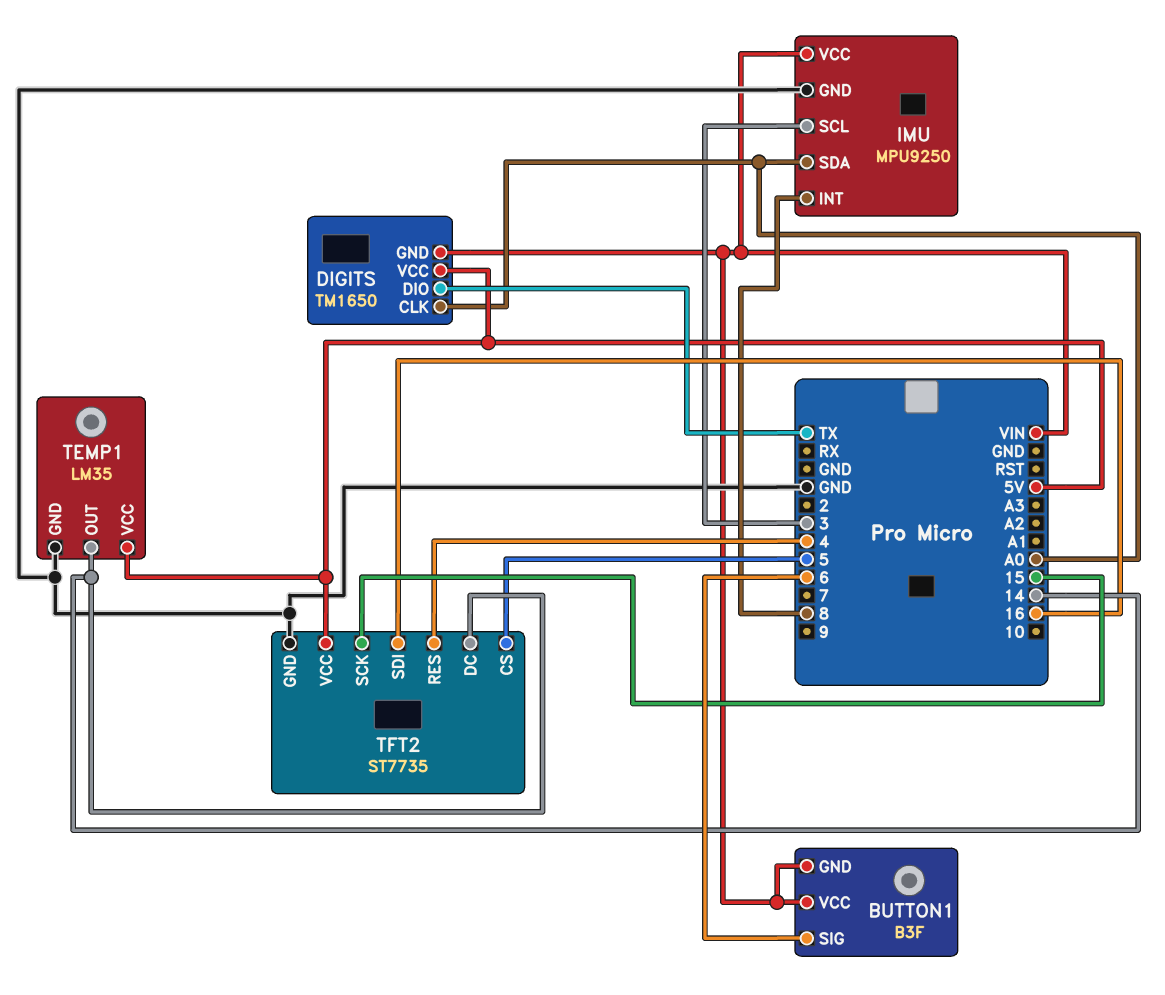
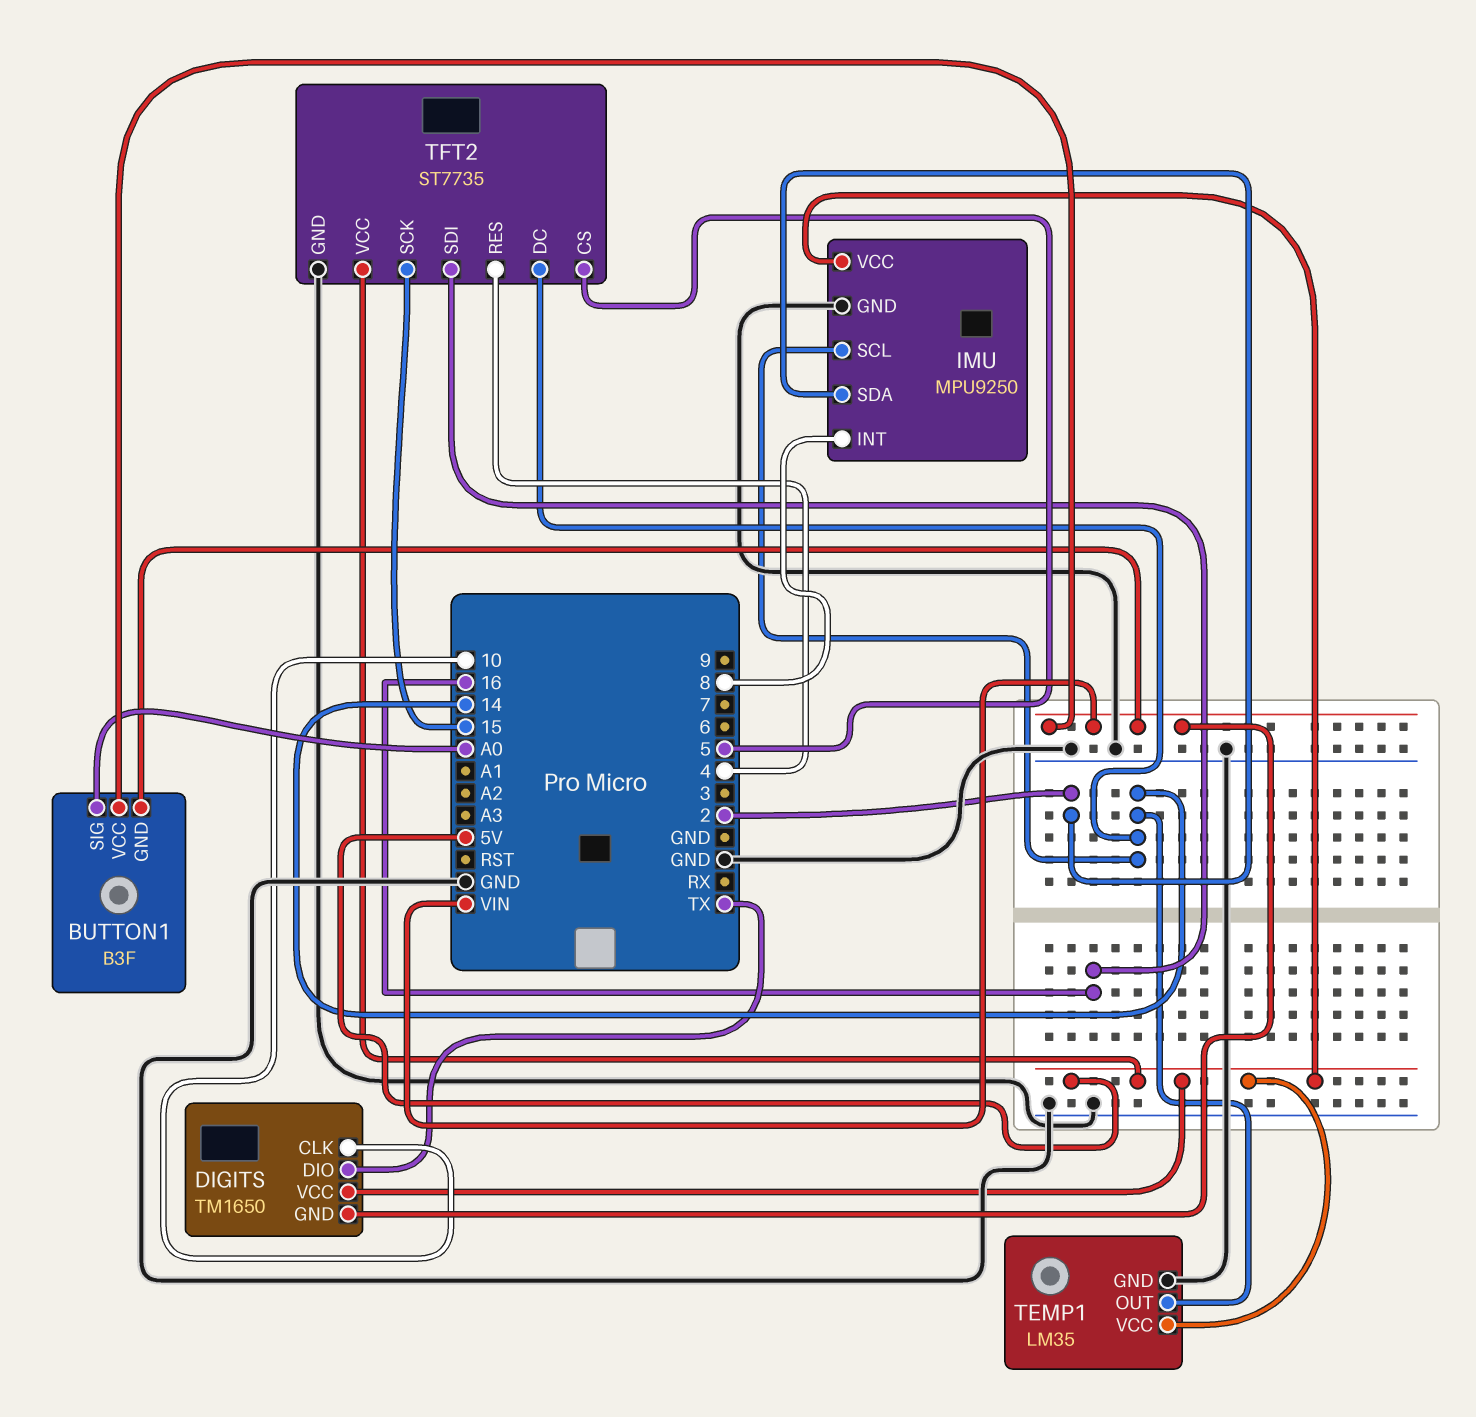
BUTTON1 pin SIG: 6 -> A0
DIGITS pin CLK: A0 -> 10
IMU pin SCL: 3 -> 14
IMU pin SDA: A0 -> 2
IMU pin VCC: VIN -> 5V

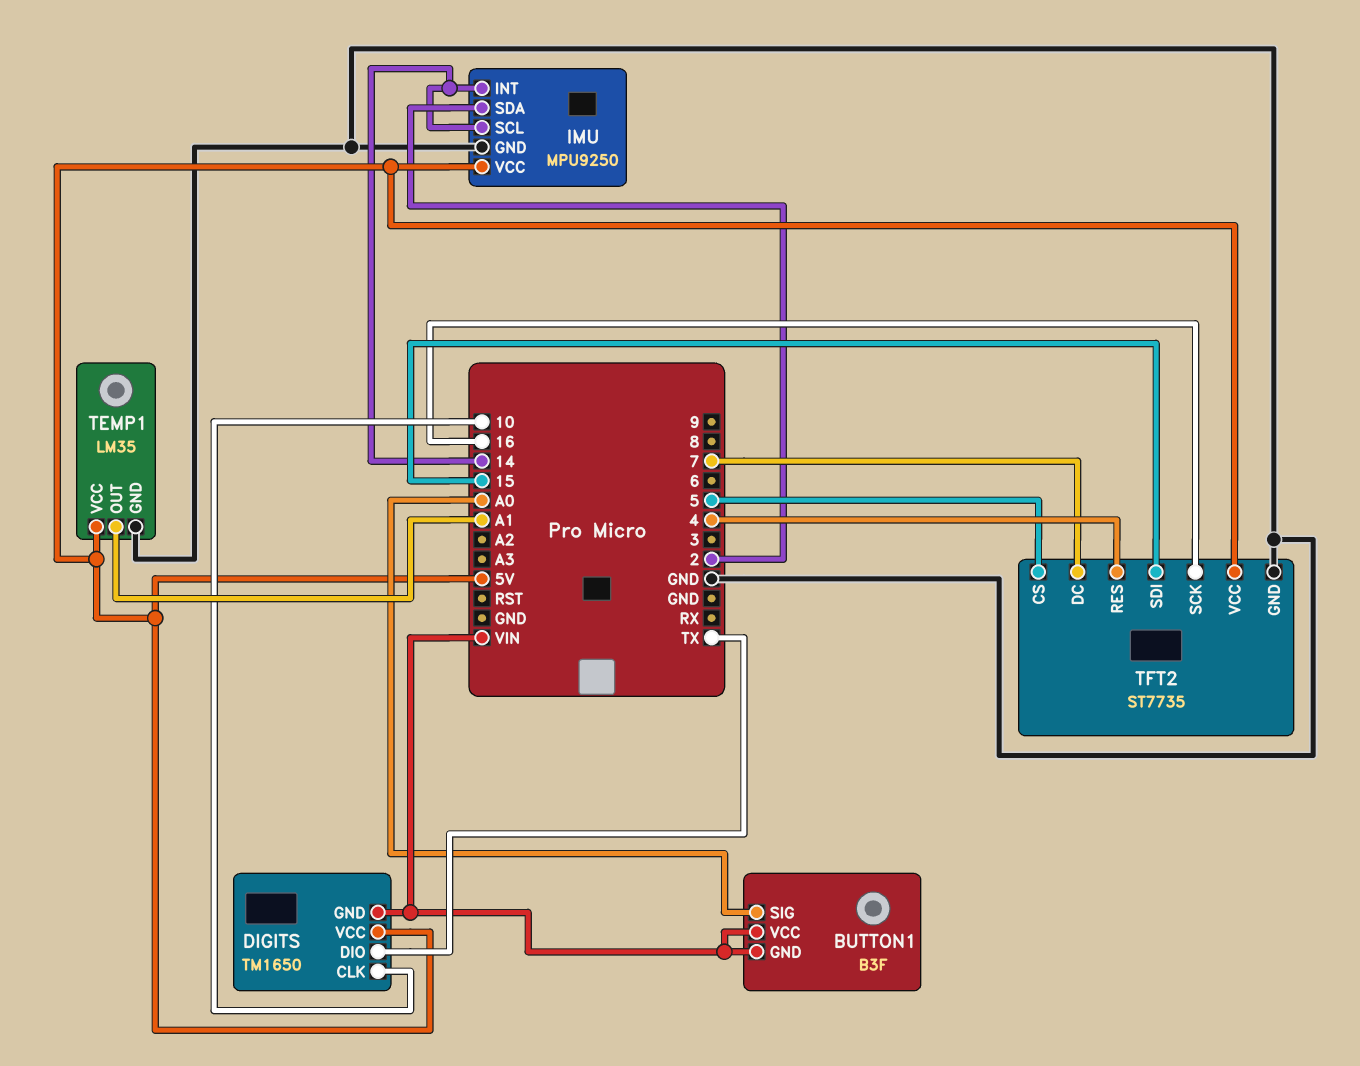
IMU pin INT: 8 -> 14
TEMP1 pin OUT: 14 -> A1
TFT2 pin DC: 14 -> 7
TFT2 pin SCK: 15 -> 16
TFT2 pin SDI: 16 -> 15

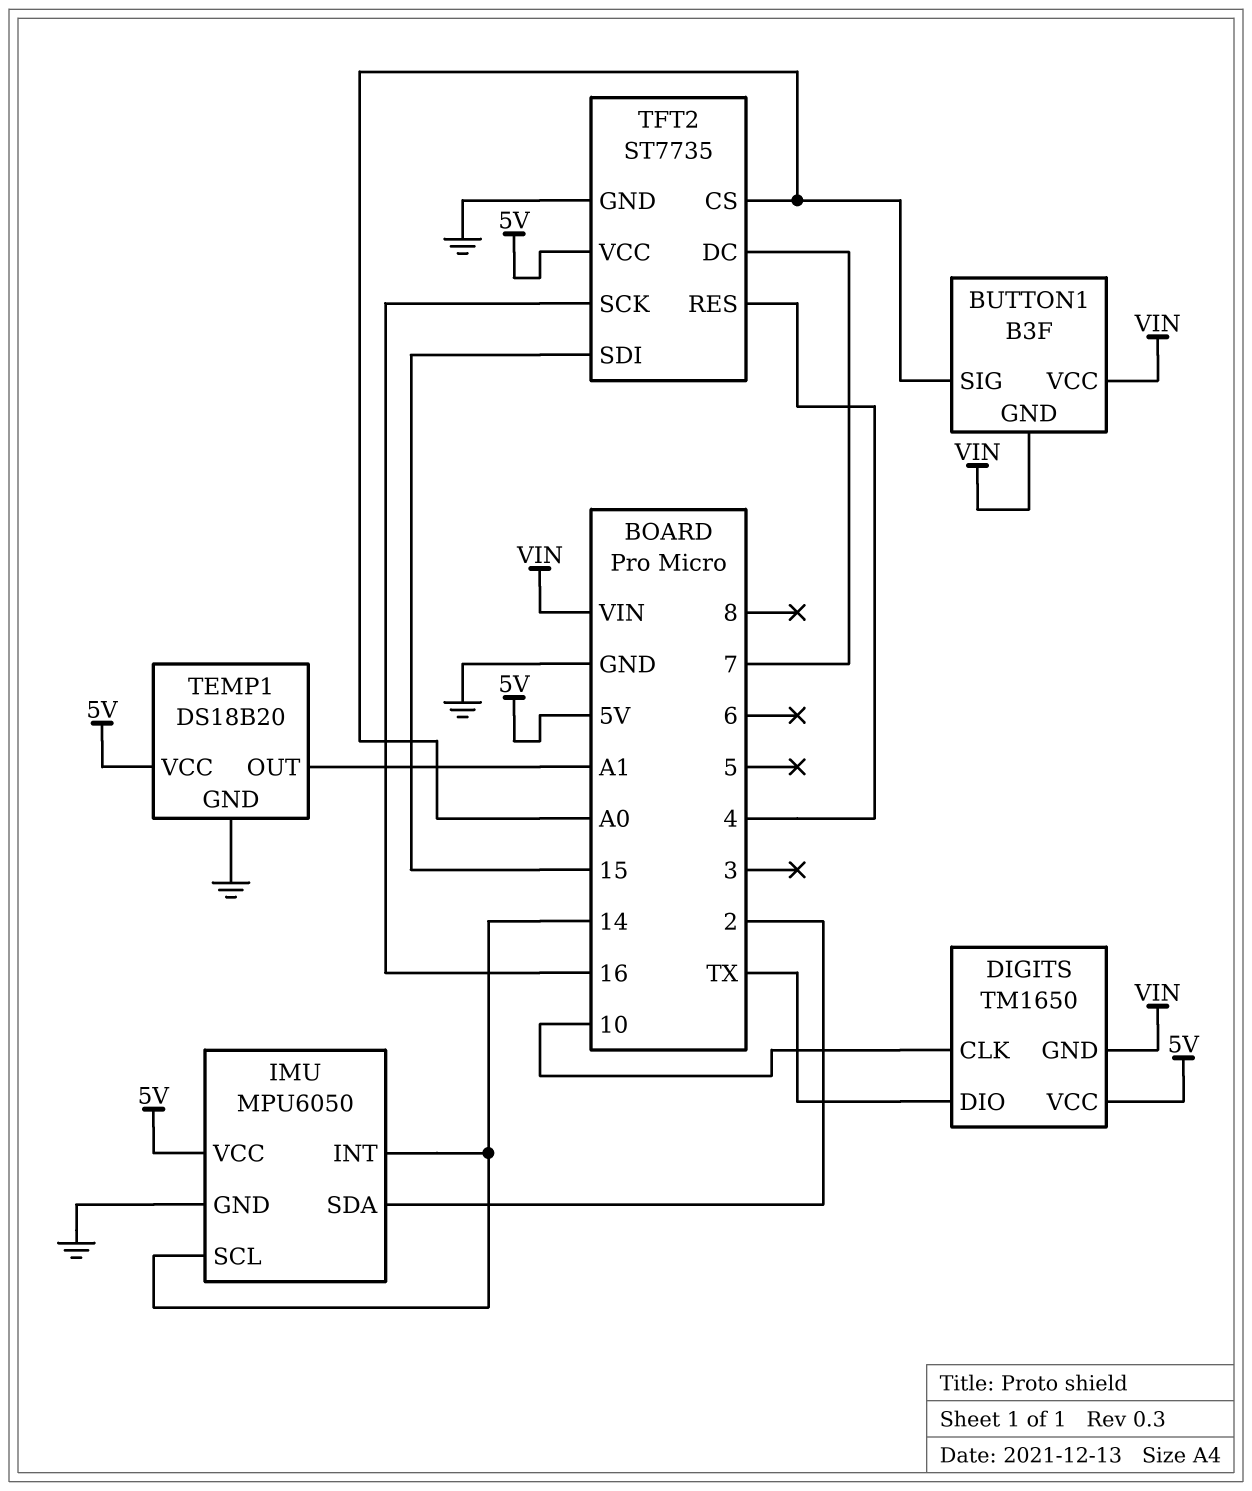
IMU: MPU9250 -> MPU6050
TEMP1: LM35 -> DS18B20
TFT2 pin CS: 5 -> A0

